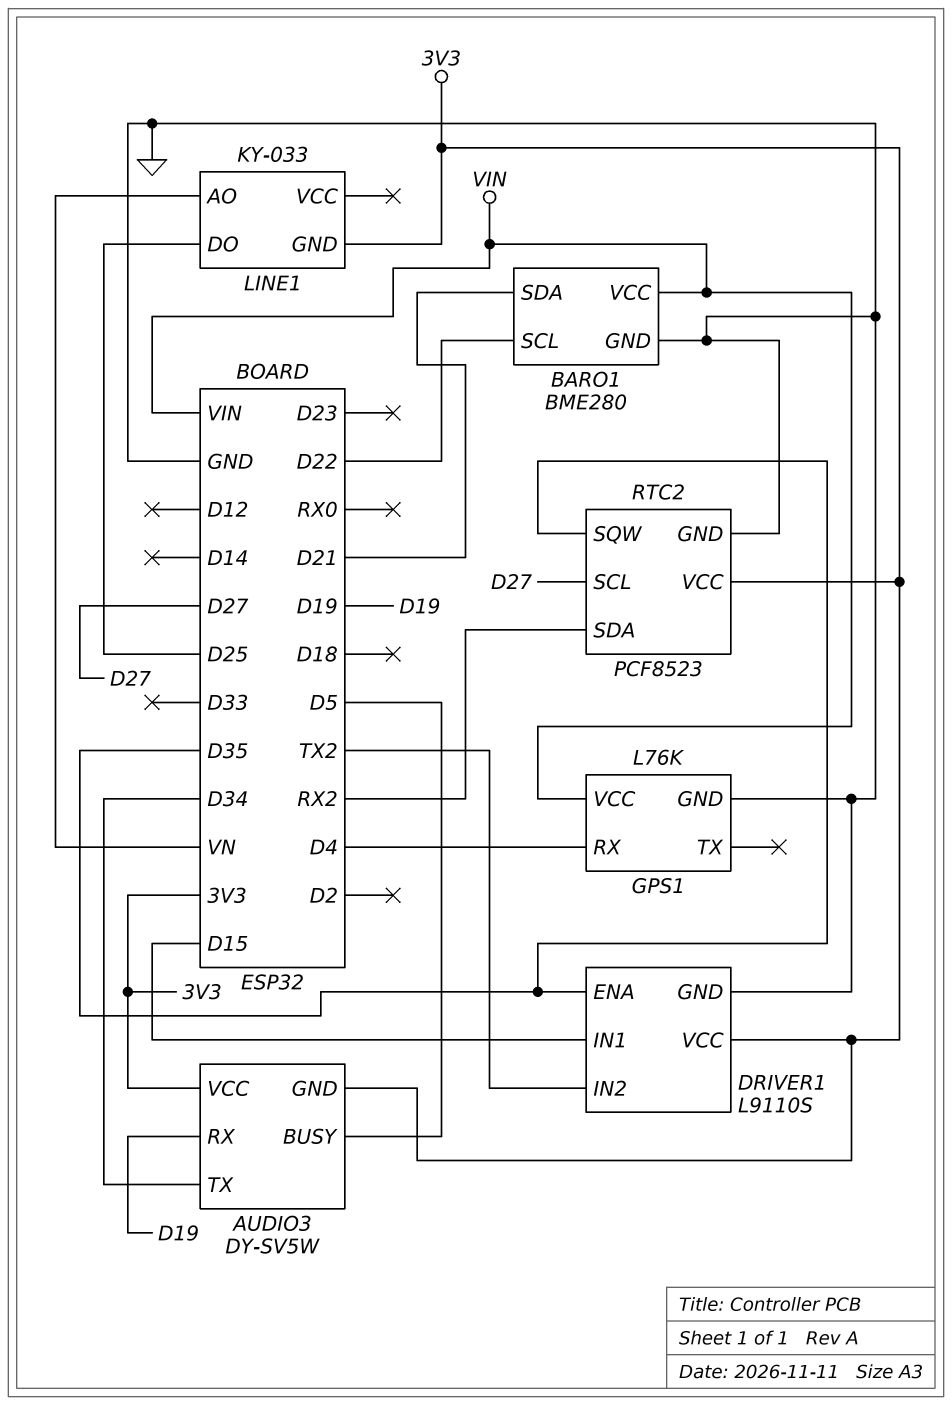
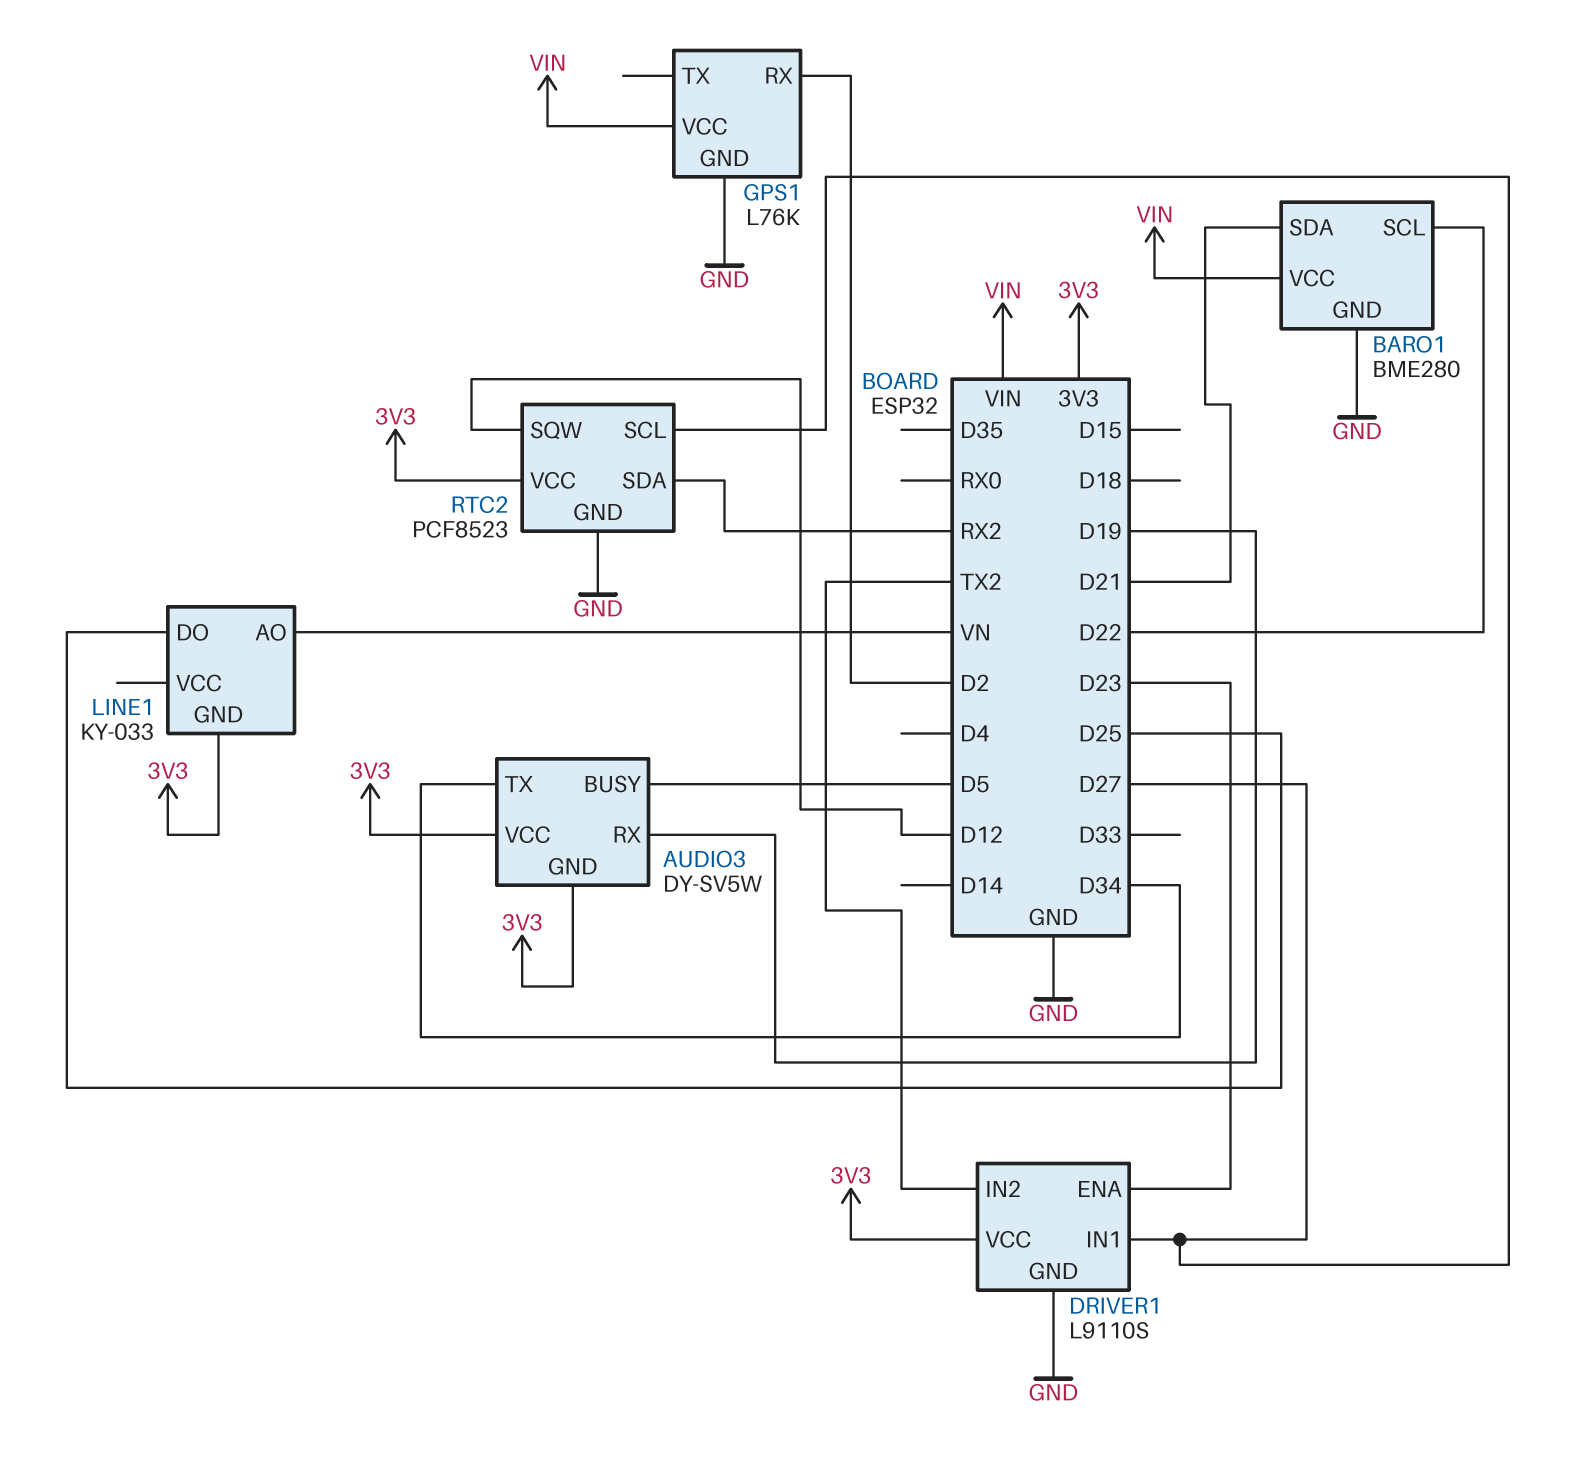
DRIVER1 pin ENA: D35 -> D23
DRIVER1 pin IN1: D15 -> D27
GPS1 pin RX: D4 -> D2
RTC2 pin SQW: D35 -> D12

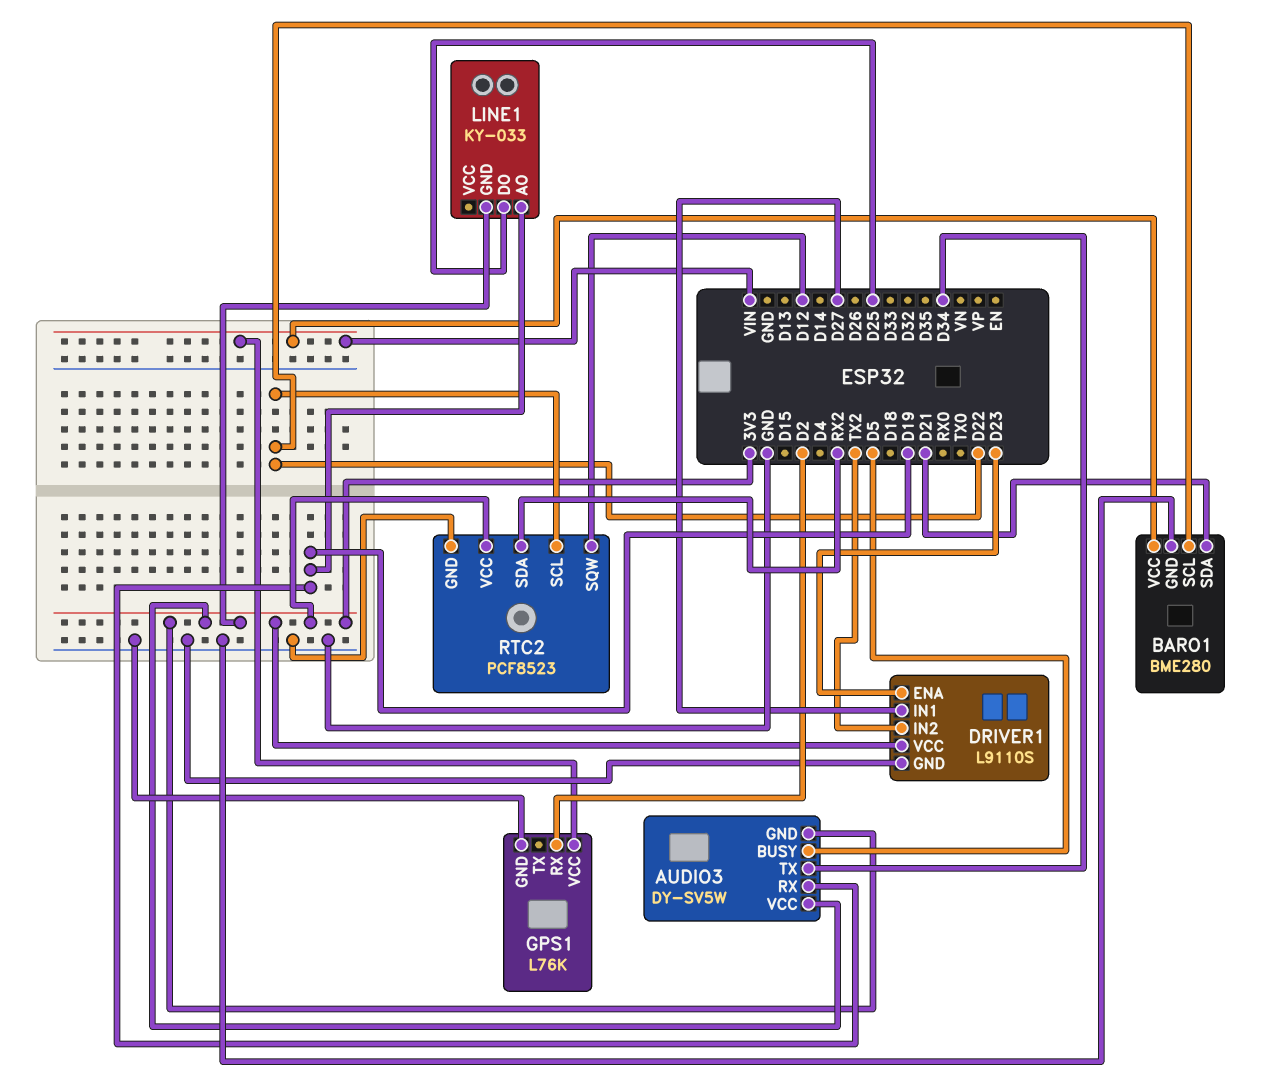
LINE1 pin AO: VN -> D19
RTC2 pin SCL: D27 -> D22

